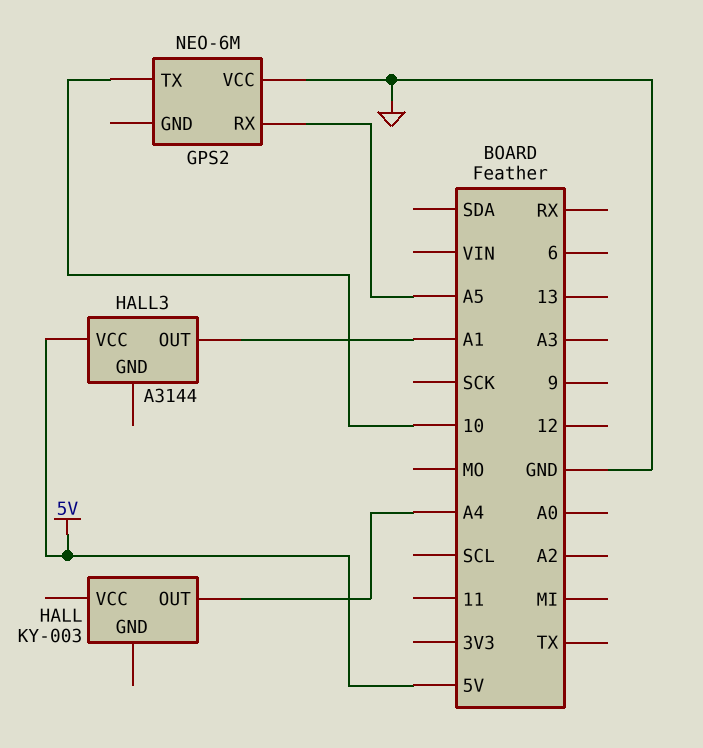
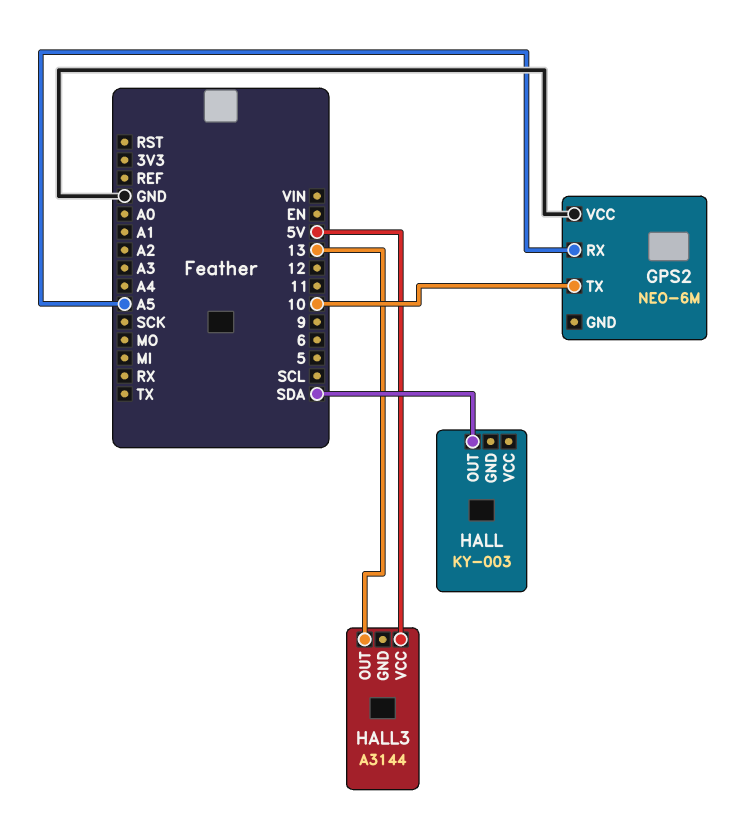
HALL pin OUT: A4 -> SDA
HALL3 pin OUT: A1 -> 13

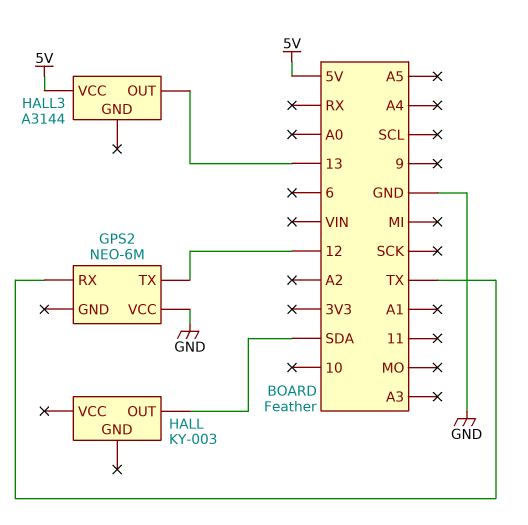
GPS2 pin RX: A5 -> TX
GPS2 pin TX: 10 -> 12

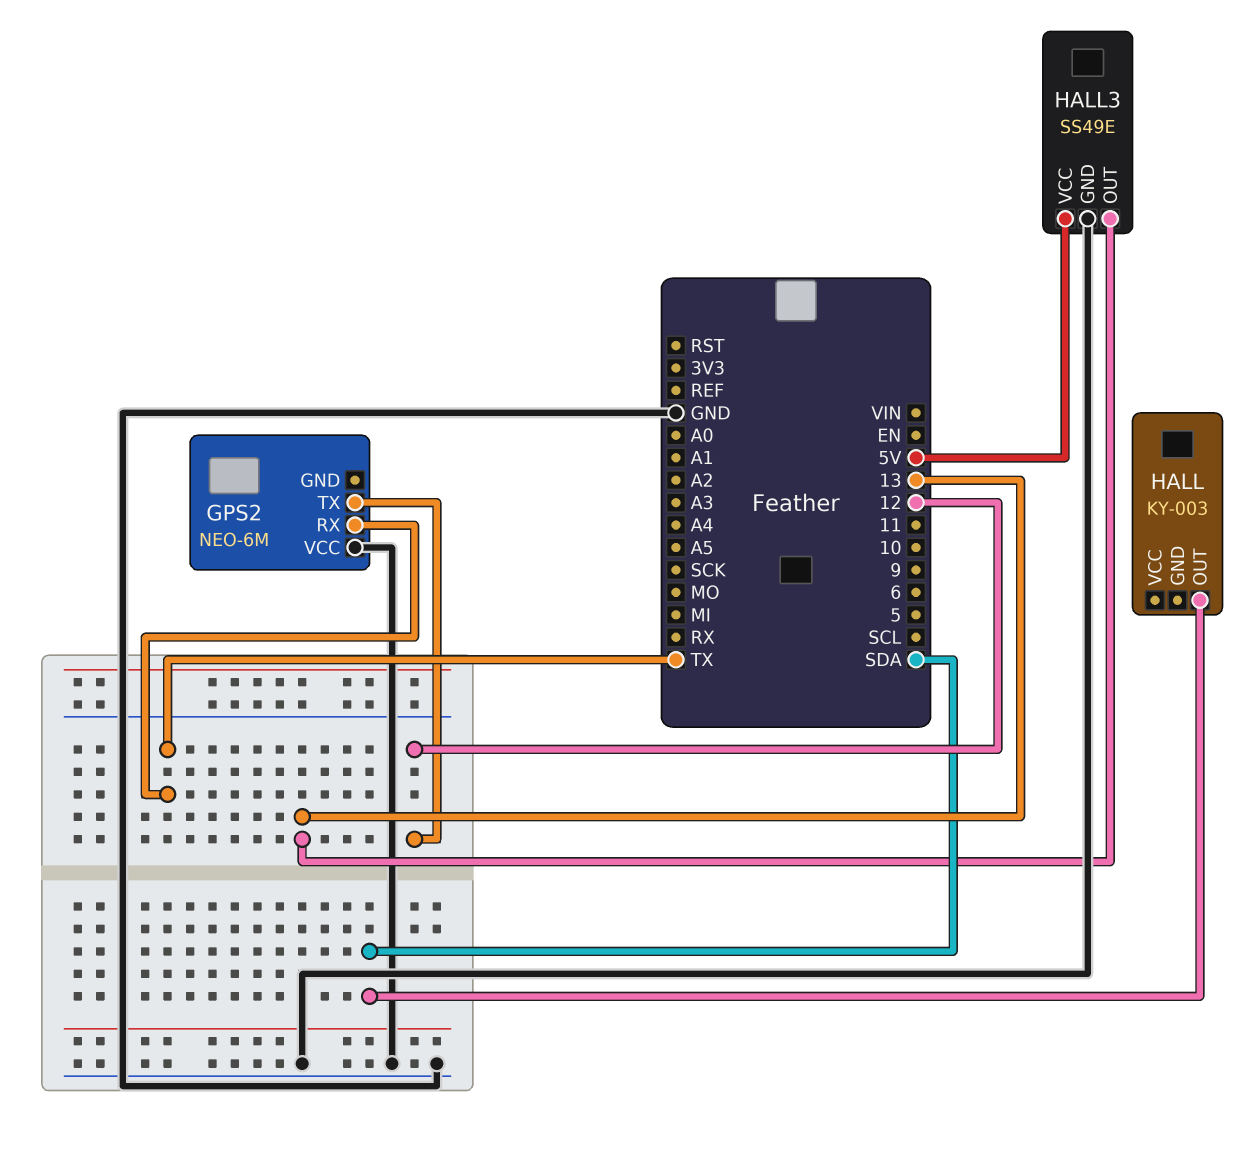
HALL3: A3144 -> SS49E
HALL3 pin GND: none -> GND

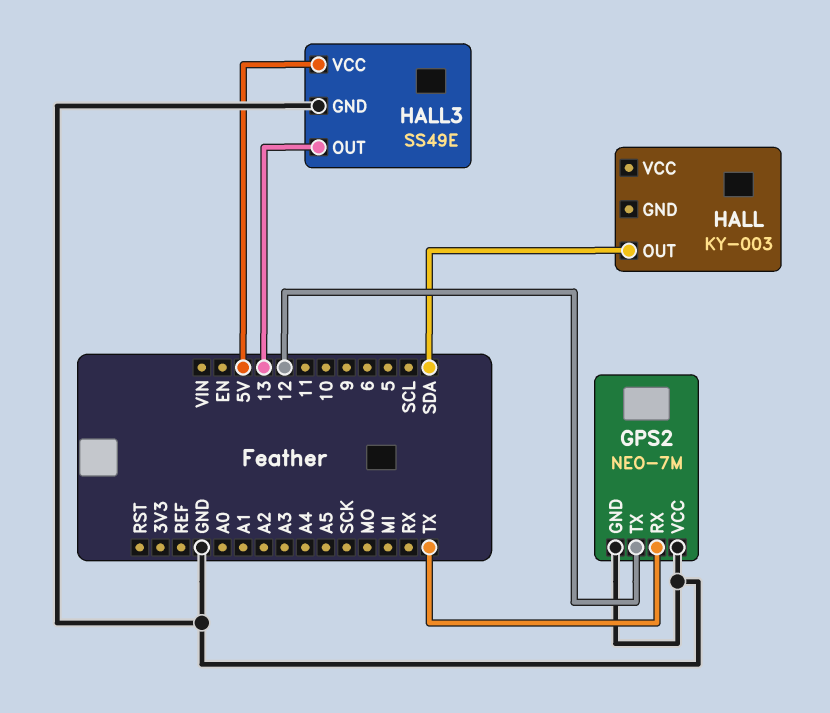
GPS2: NEO-6M -> NEO-7M
GPS2 pin GND: none -> GND

